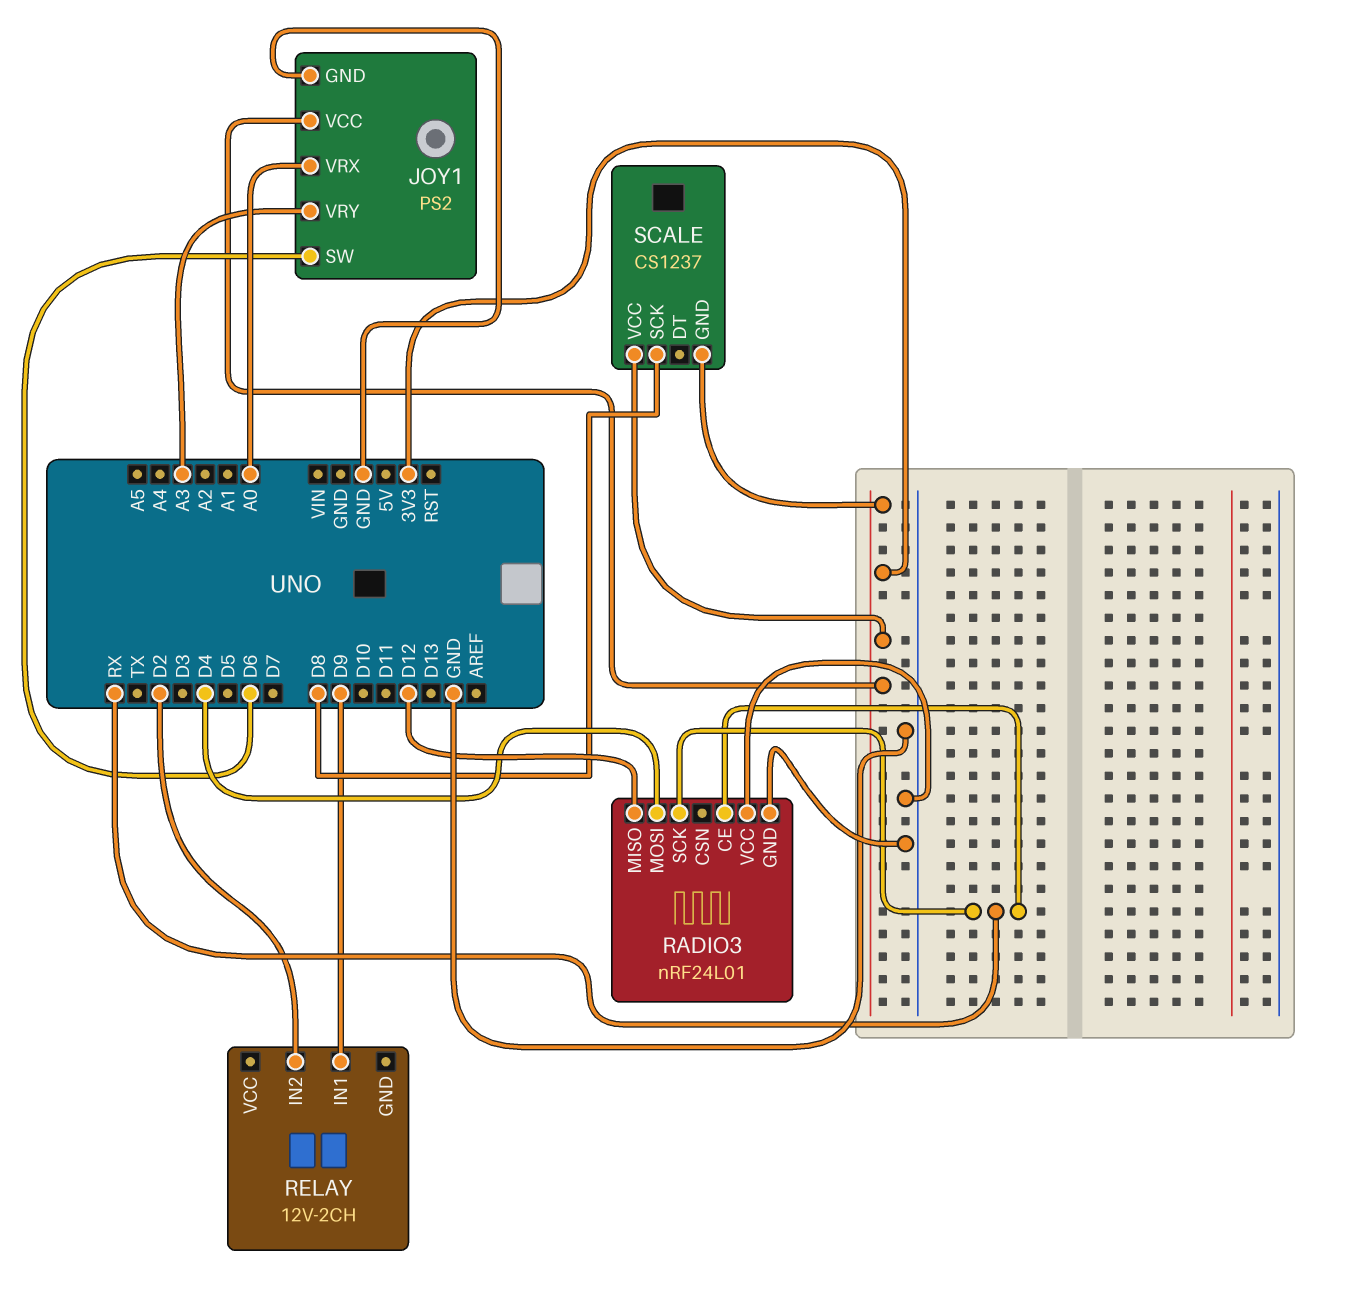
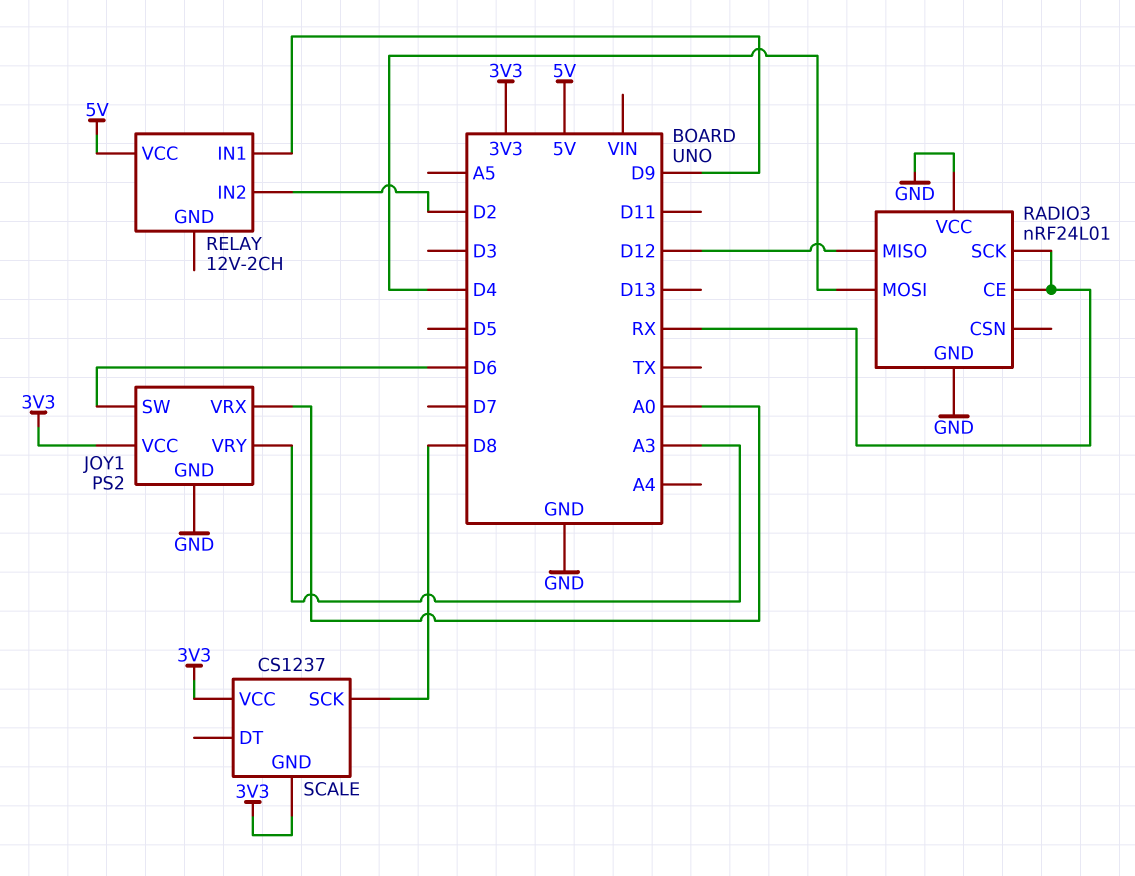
RELAY pin VCC: none -> 5V

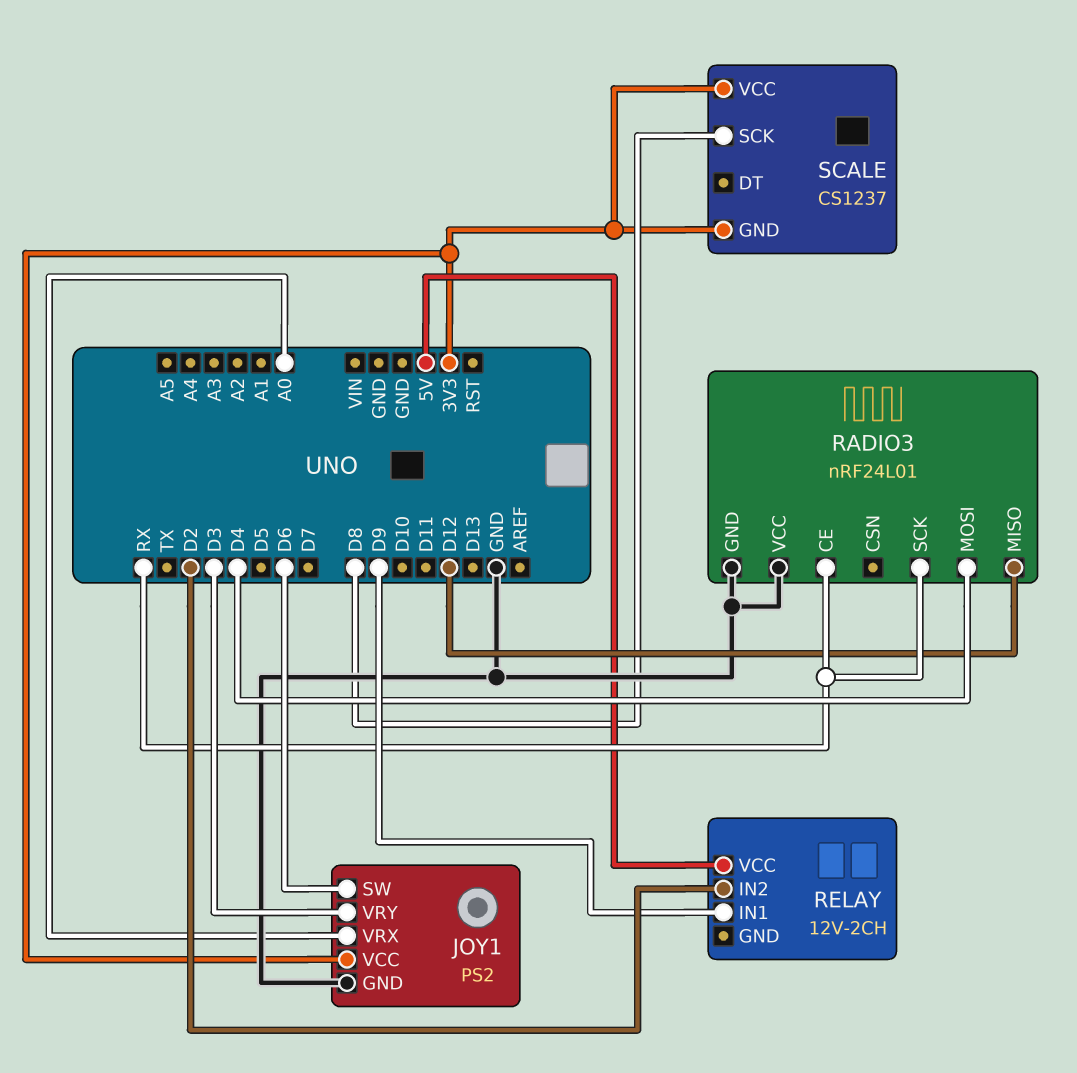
JOY1 pin VRY: A3 -> D3

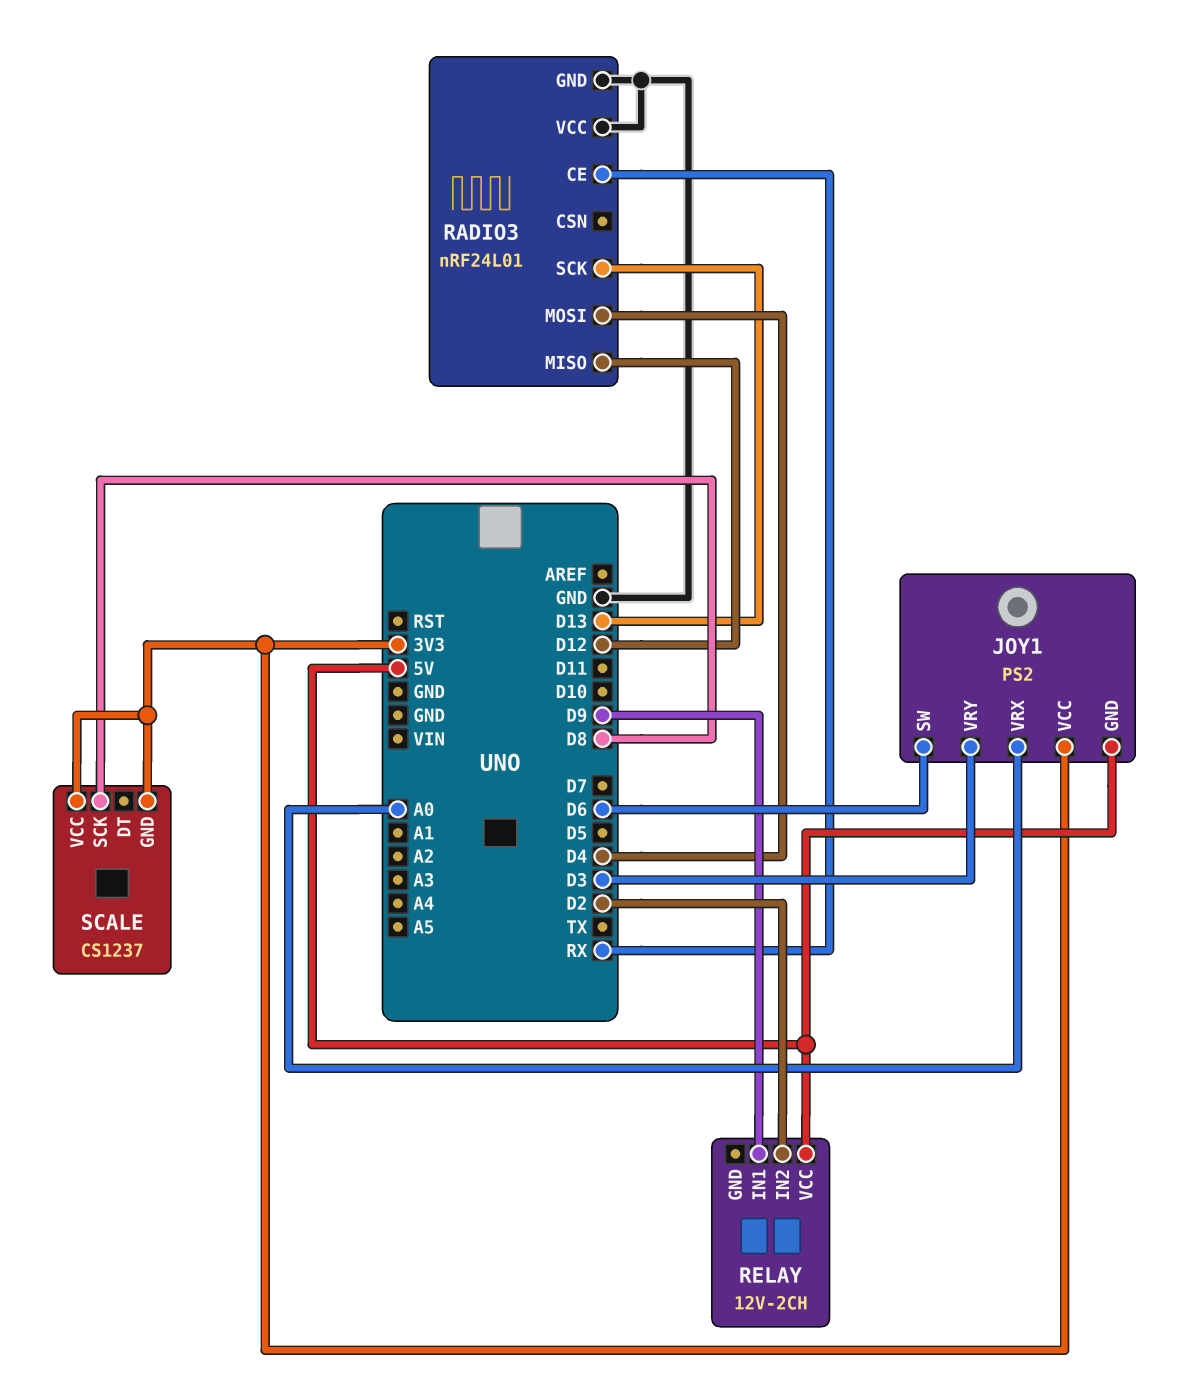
JOY1 pin GND: GND -> 5V
RADIO3 pin SCK: RX -> D13

